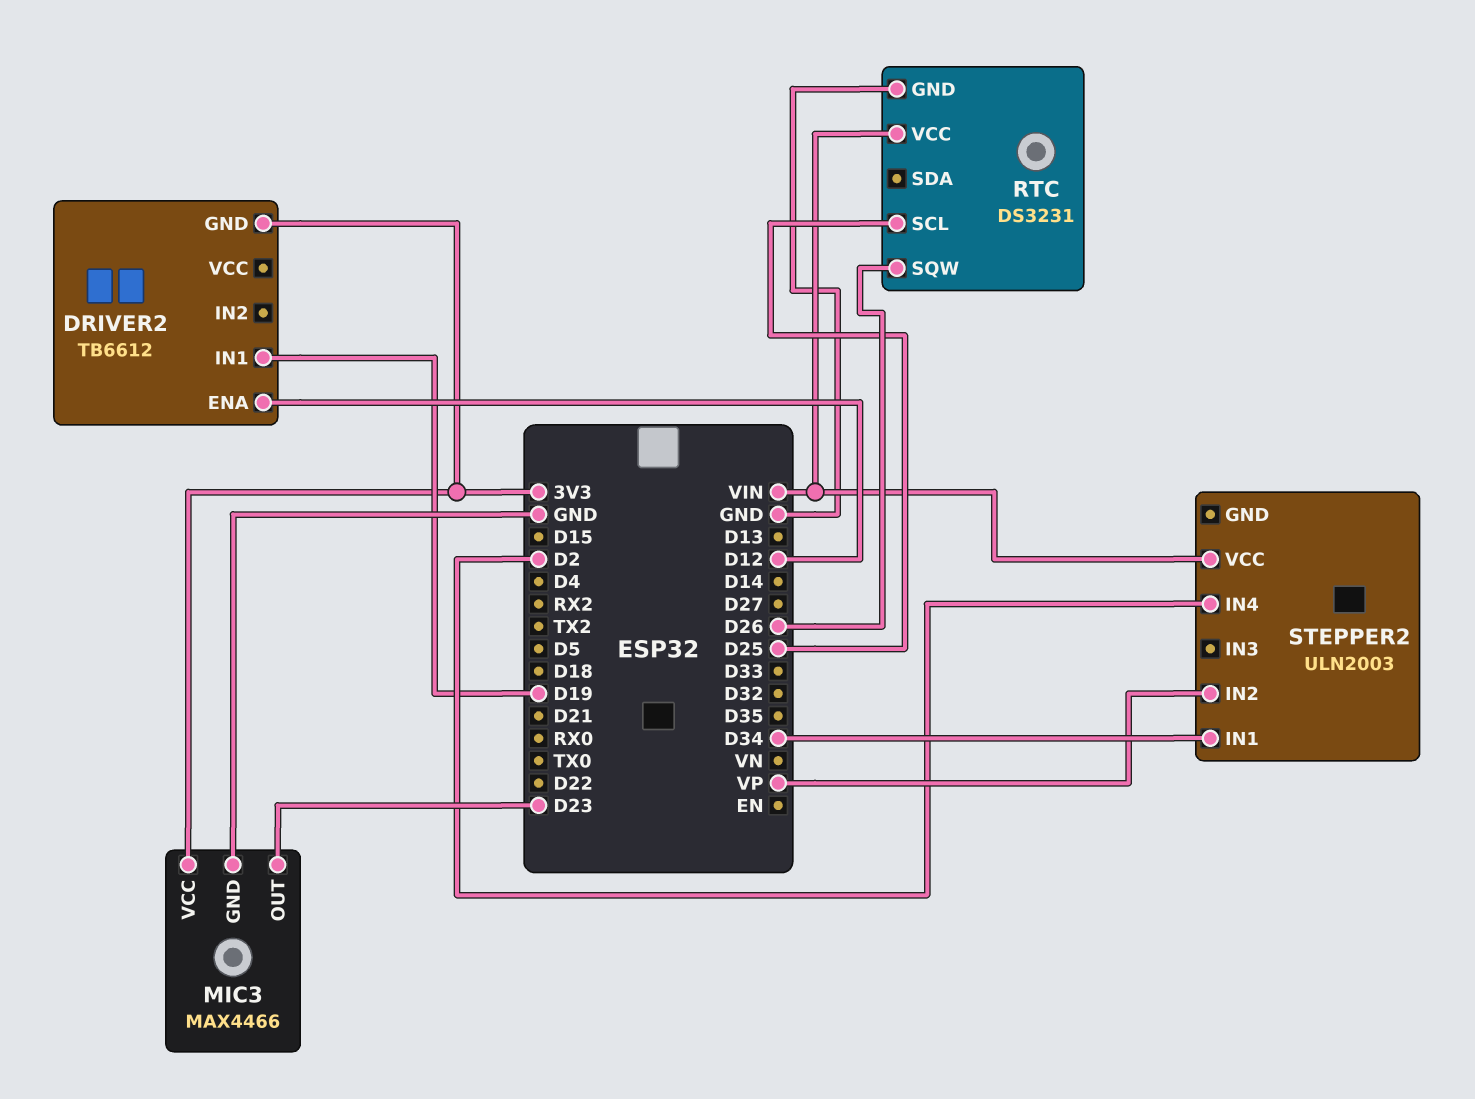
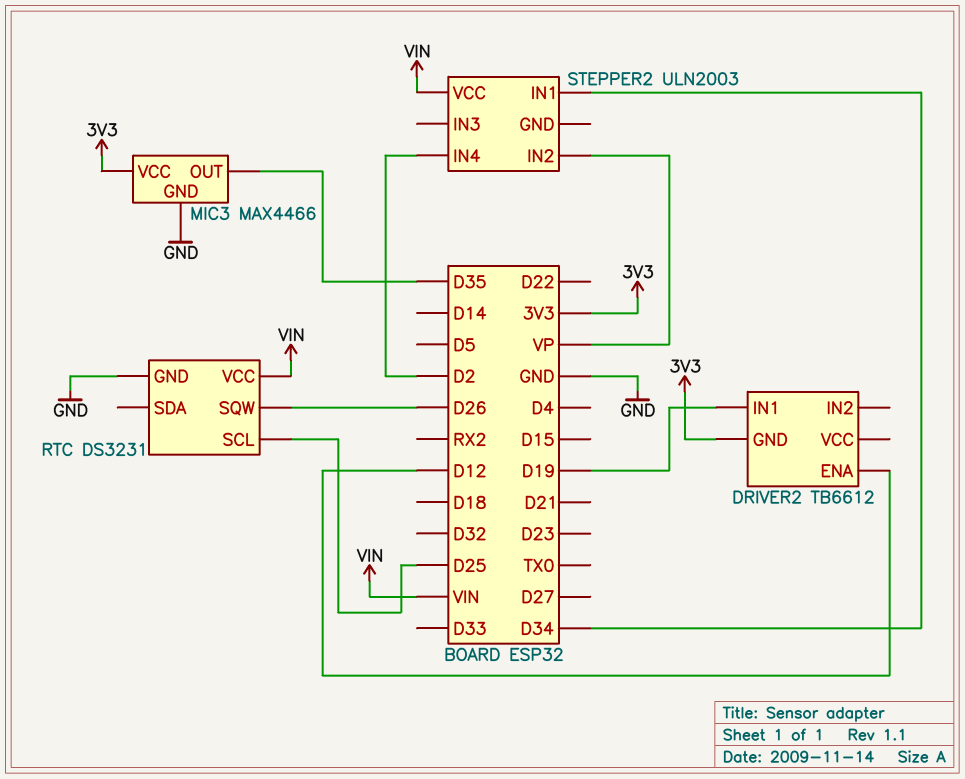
MIC3 pin OUT: D23 -> D35

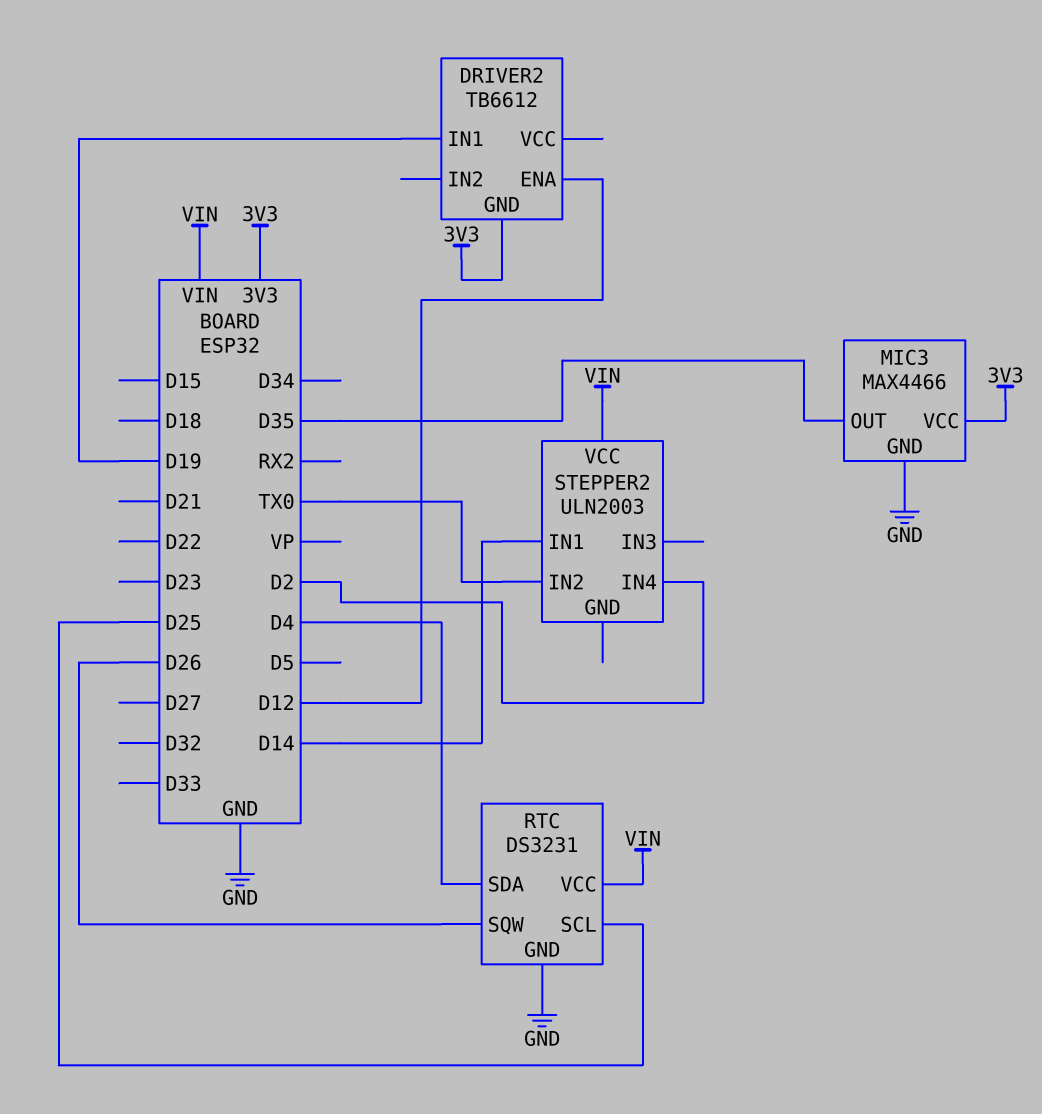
RTC pin SDA: none -> D4
STEPPER2 pin IN1: D34 -> D14
STEPPER2 pin IN2: VP -> TX0

